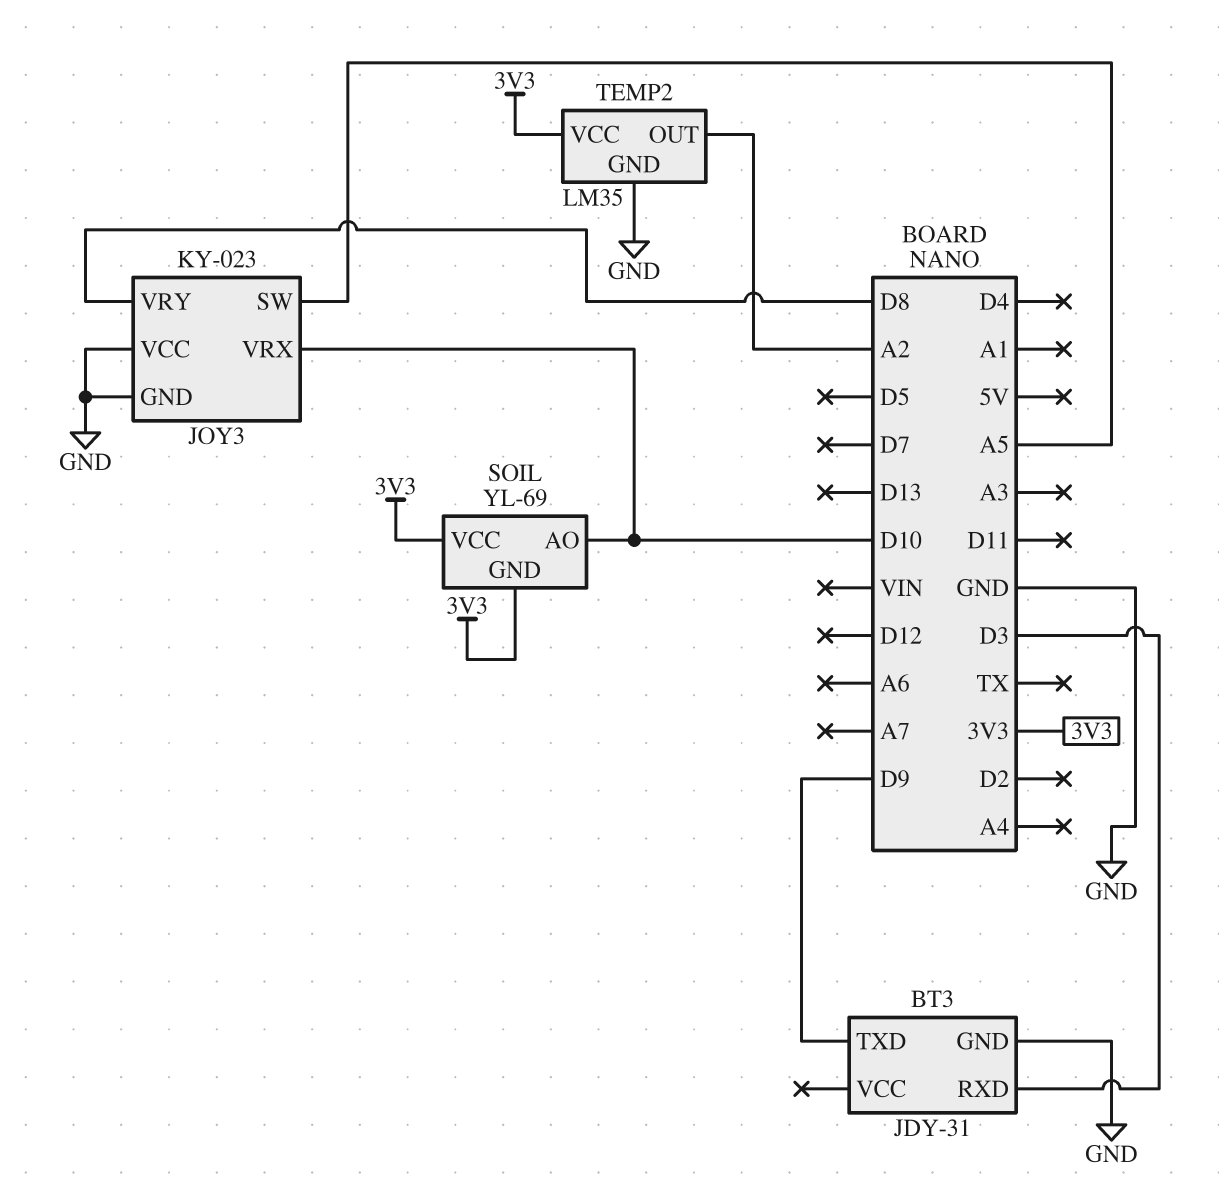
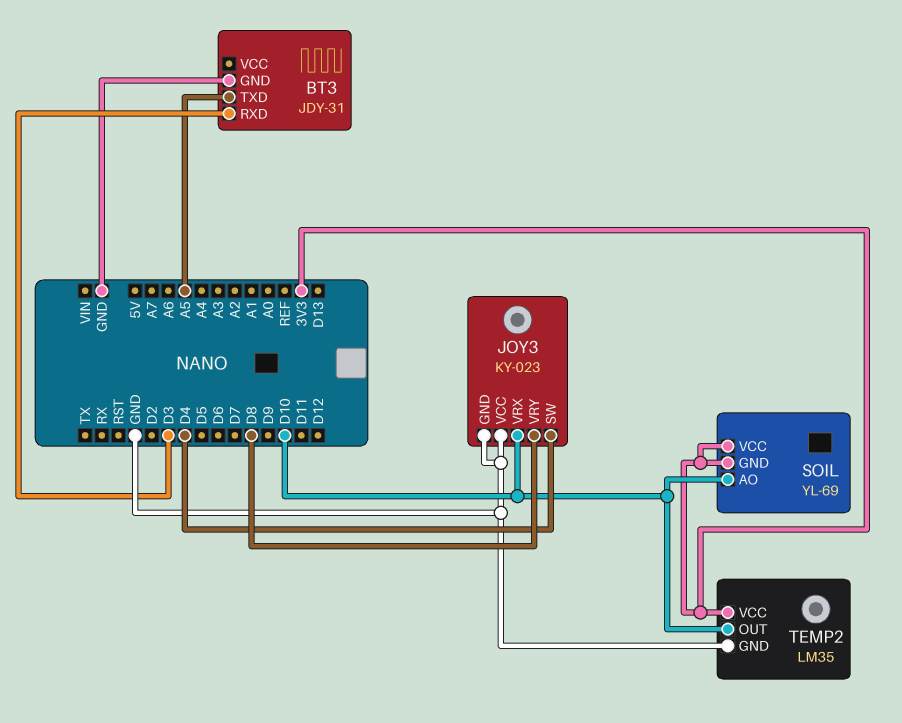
BT3 pin TXD: D9 -> A5
JOY3 pin SW: A5 -> D4
TEMP2 pin OUT: A2 -> D10

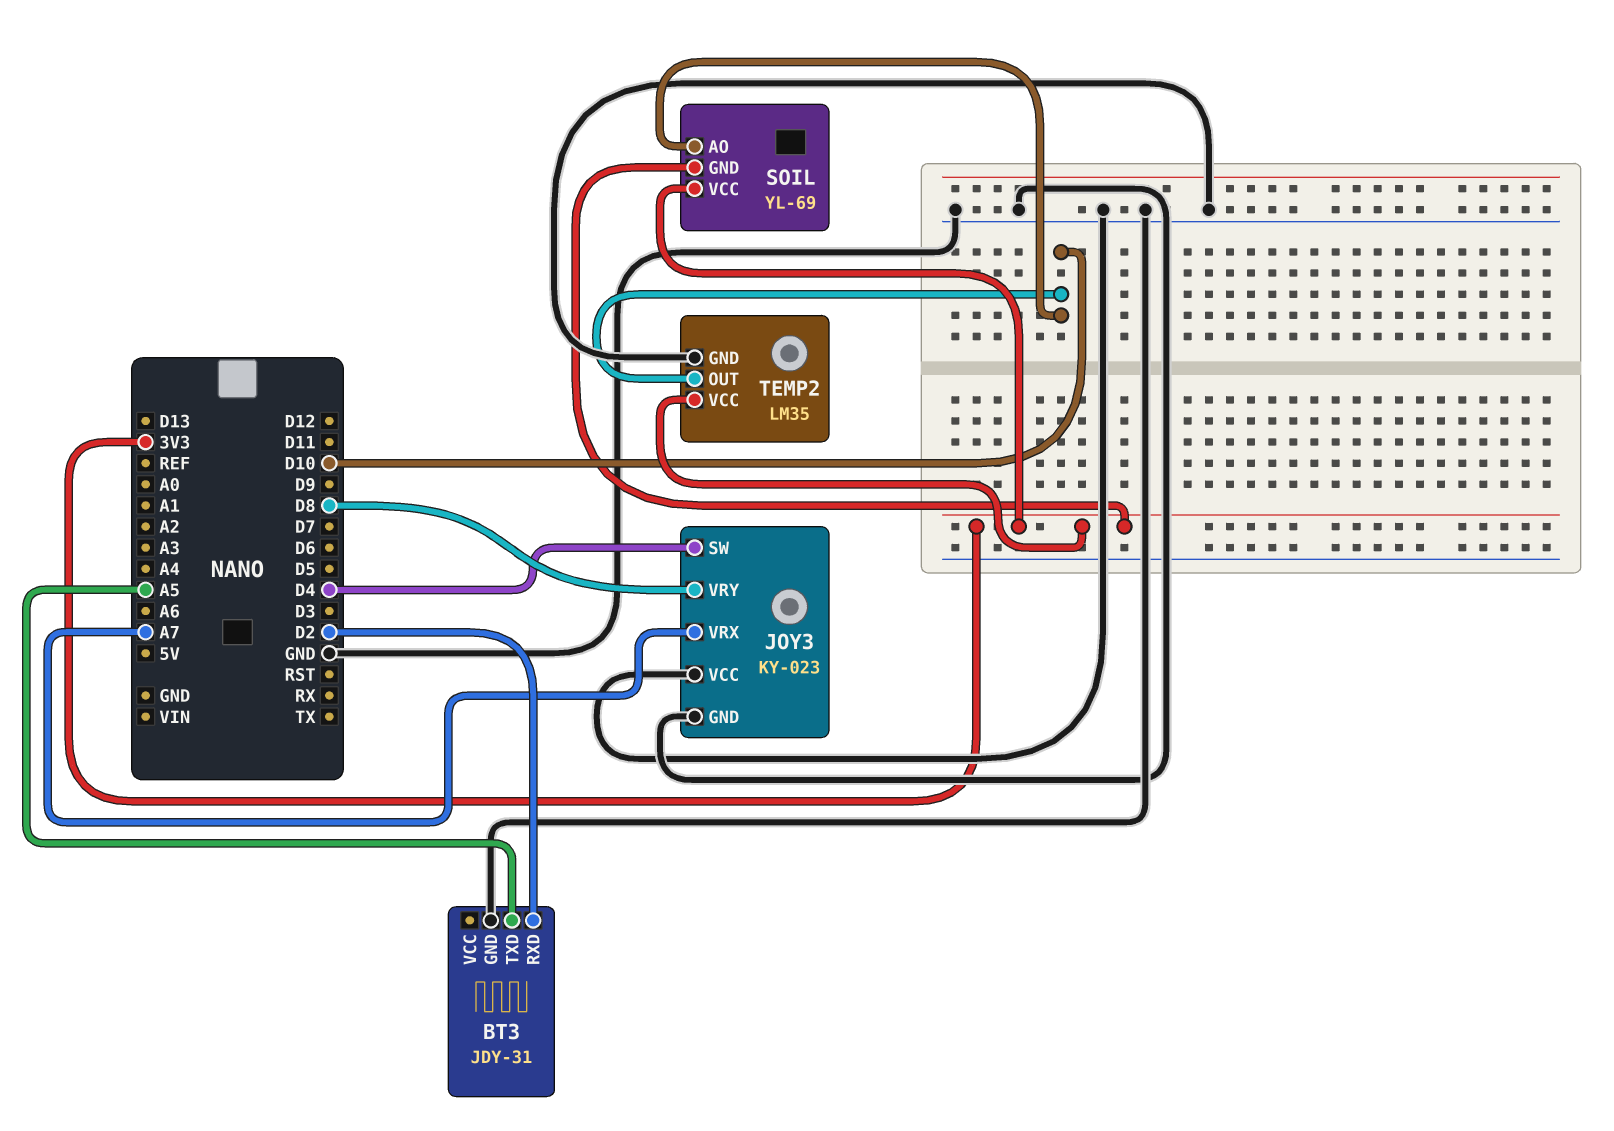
BT3 pin RXD: D3 -> D2
JOY3 pin VRX: D10 -> A7

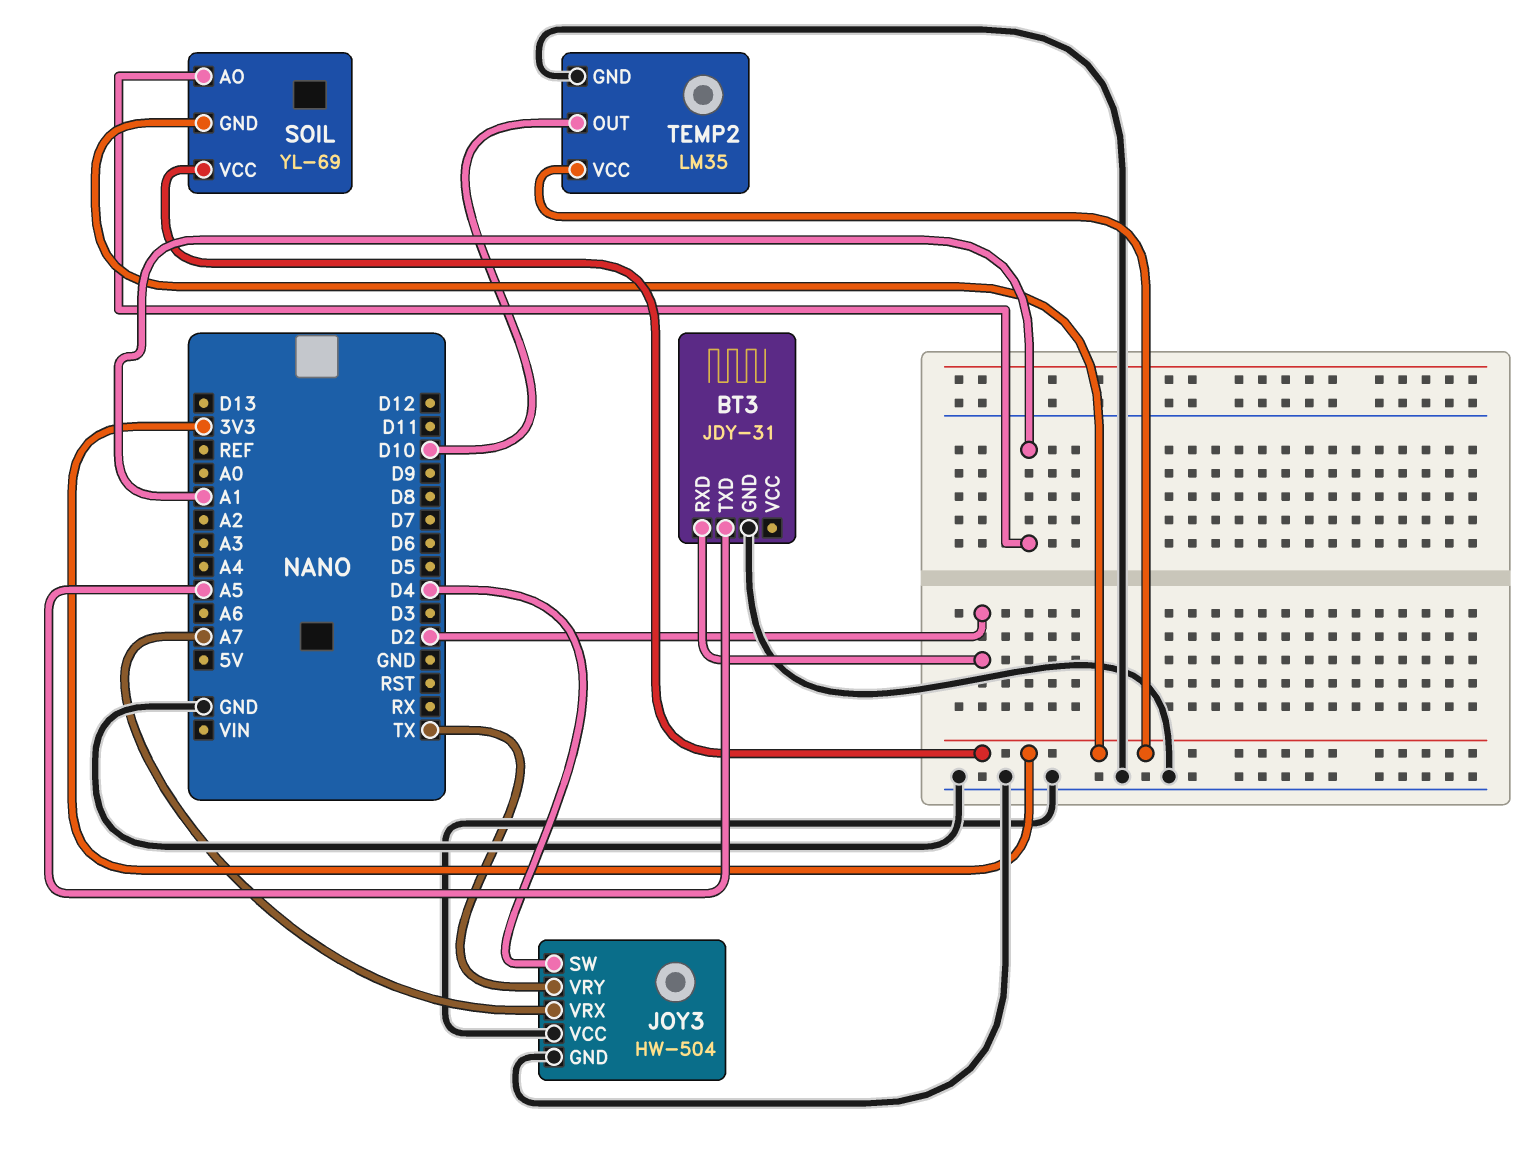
JOY3: KY-023 -> HW-504
JOY3 pin VRY: D8 -> TX
SOIL pin AO: D10 -> A1

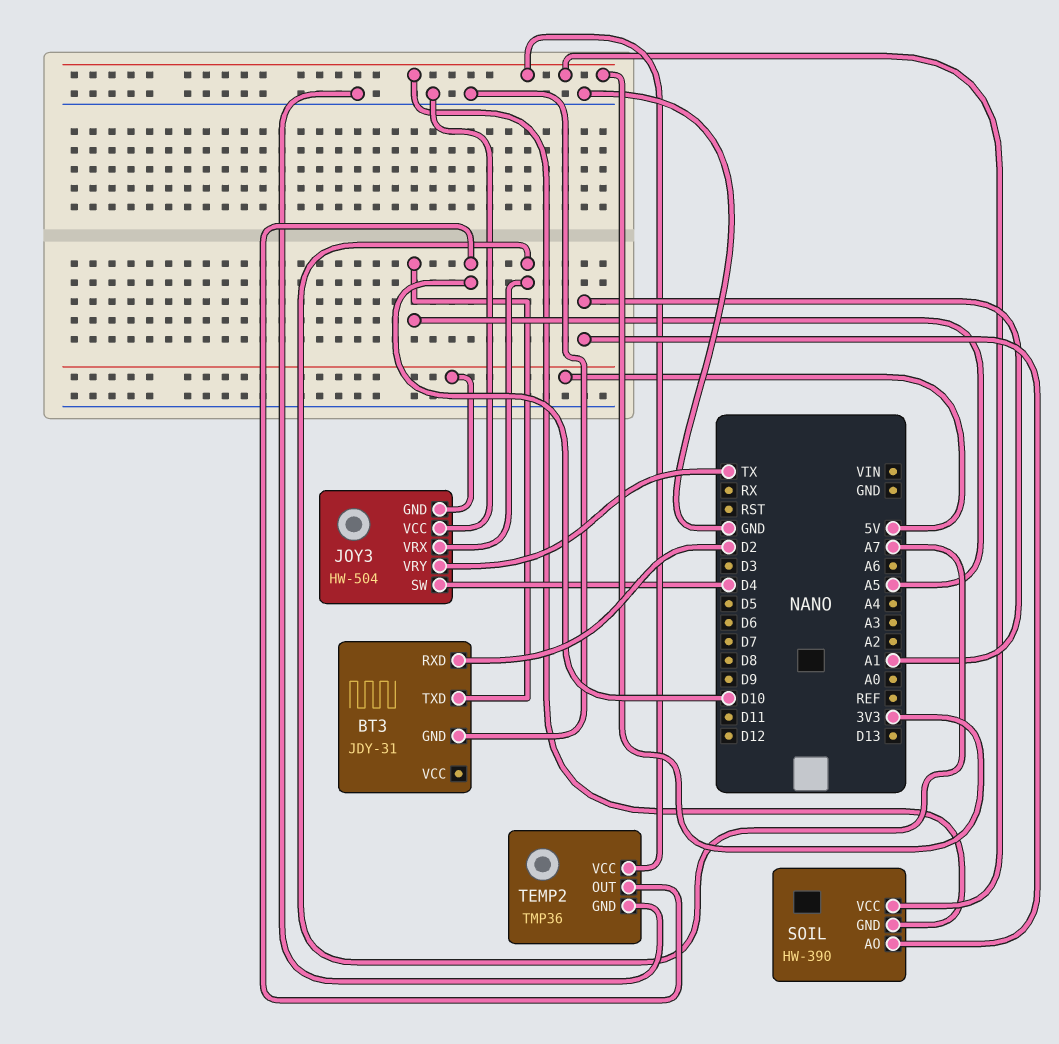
JOY3 pin GND: GND -> 5V
SOIL: YL-69 -> HW-390
TEMP2: LM35 -> TMP36

